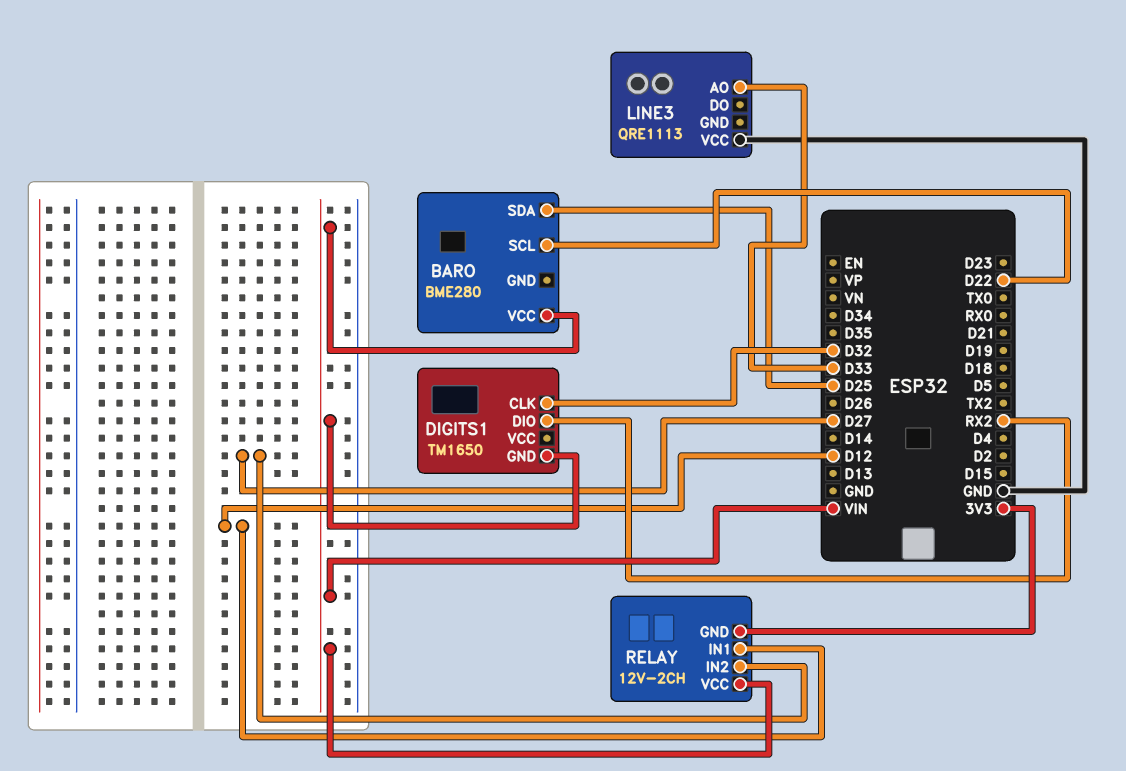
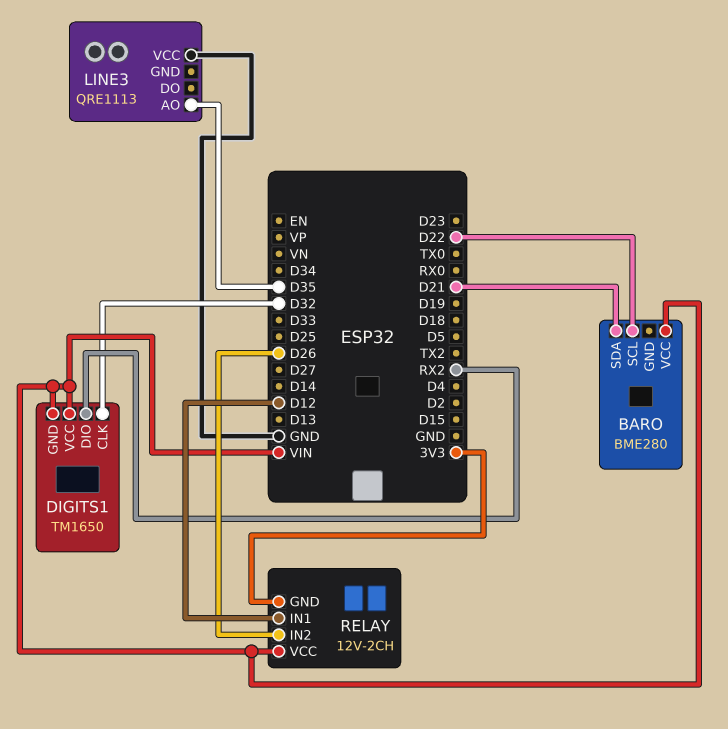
BARO pin SDA: D25 -> D21
DIGITS1 pin VCC: none -> VIN
LINE3 pin AO: D33 -> D35
RELAY pin IN2: D27 -> D26

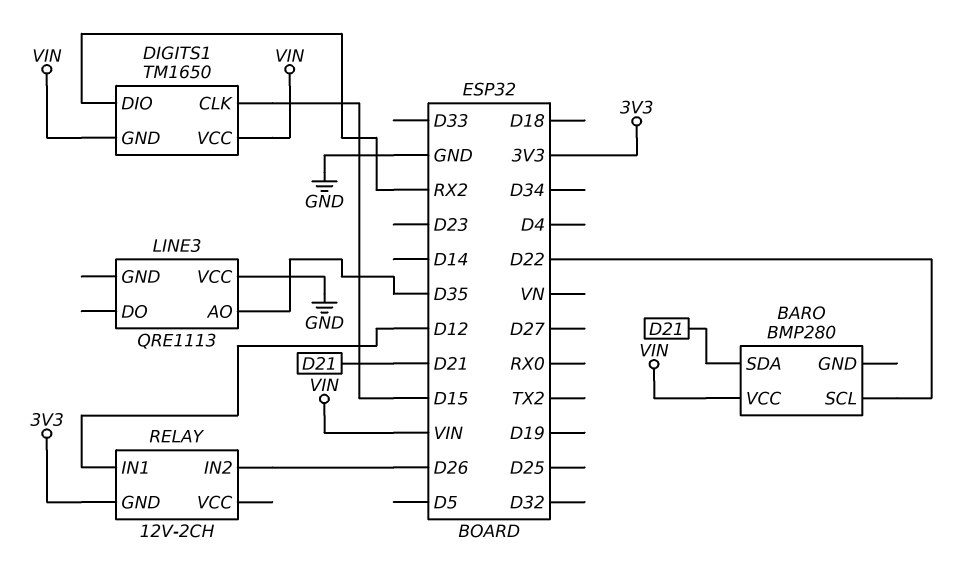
BARO: BME280 -> BMP280
DIGITS1 pin CLK: D32 -> D15
RELAY pin VCC: VIN -> none

